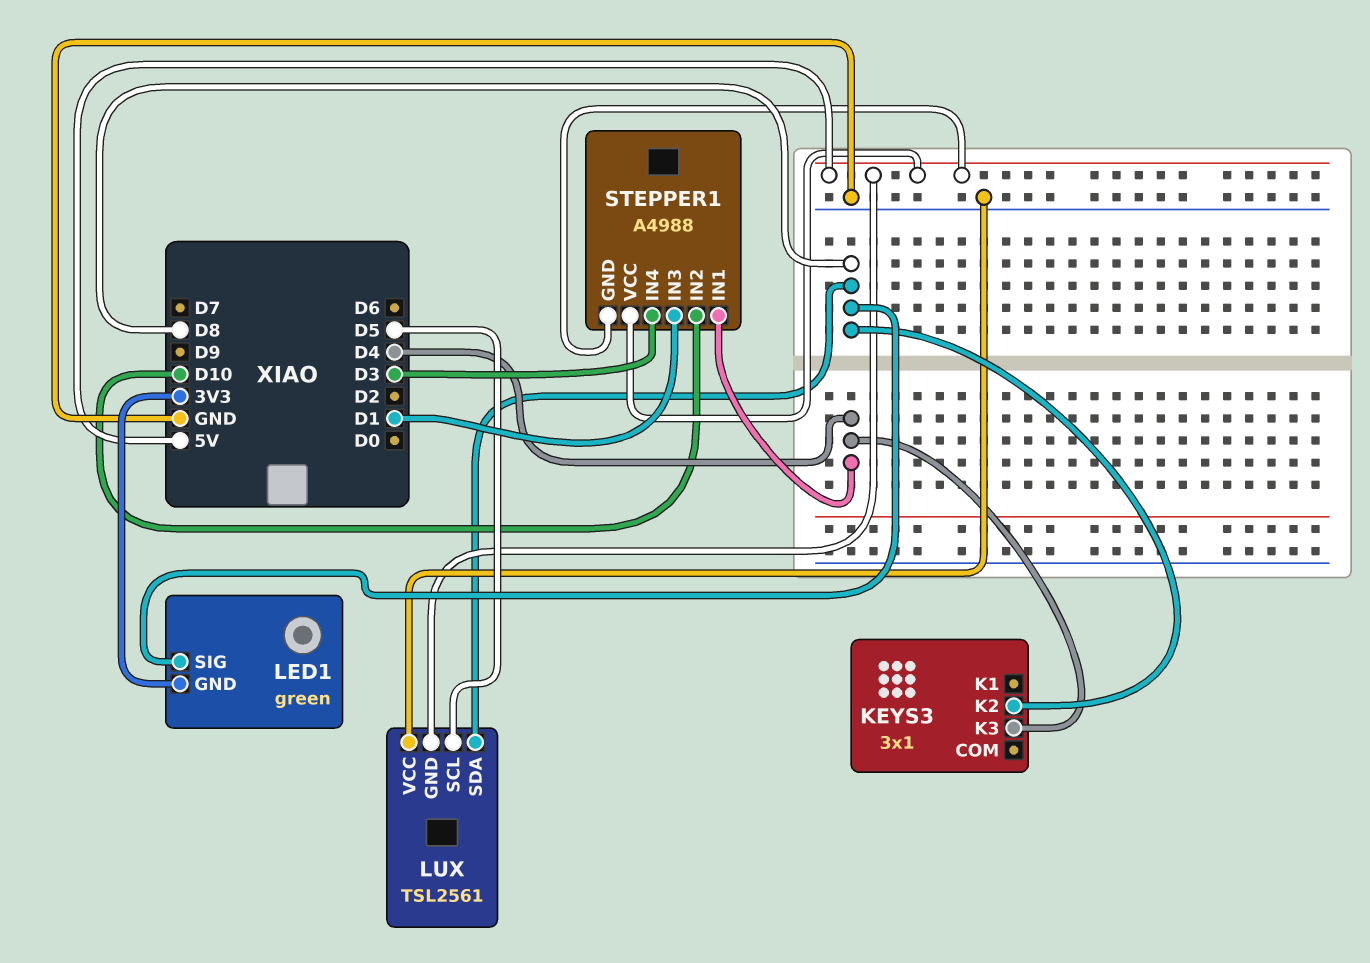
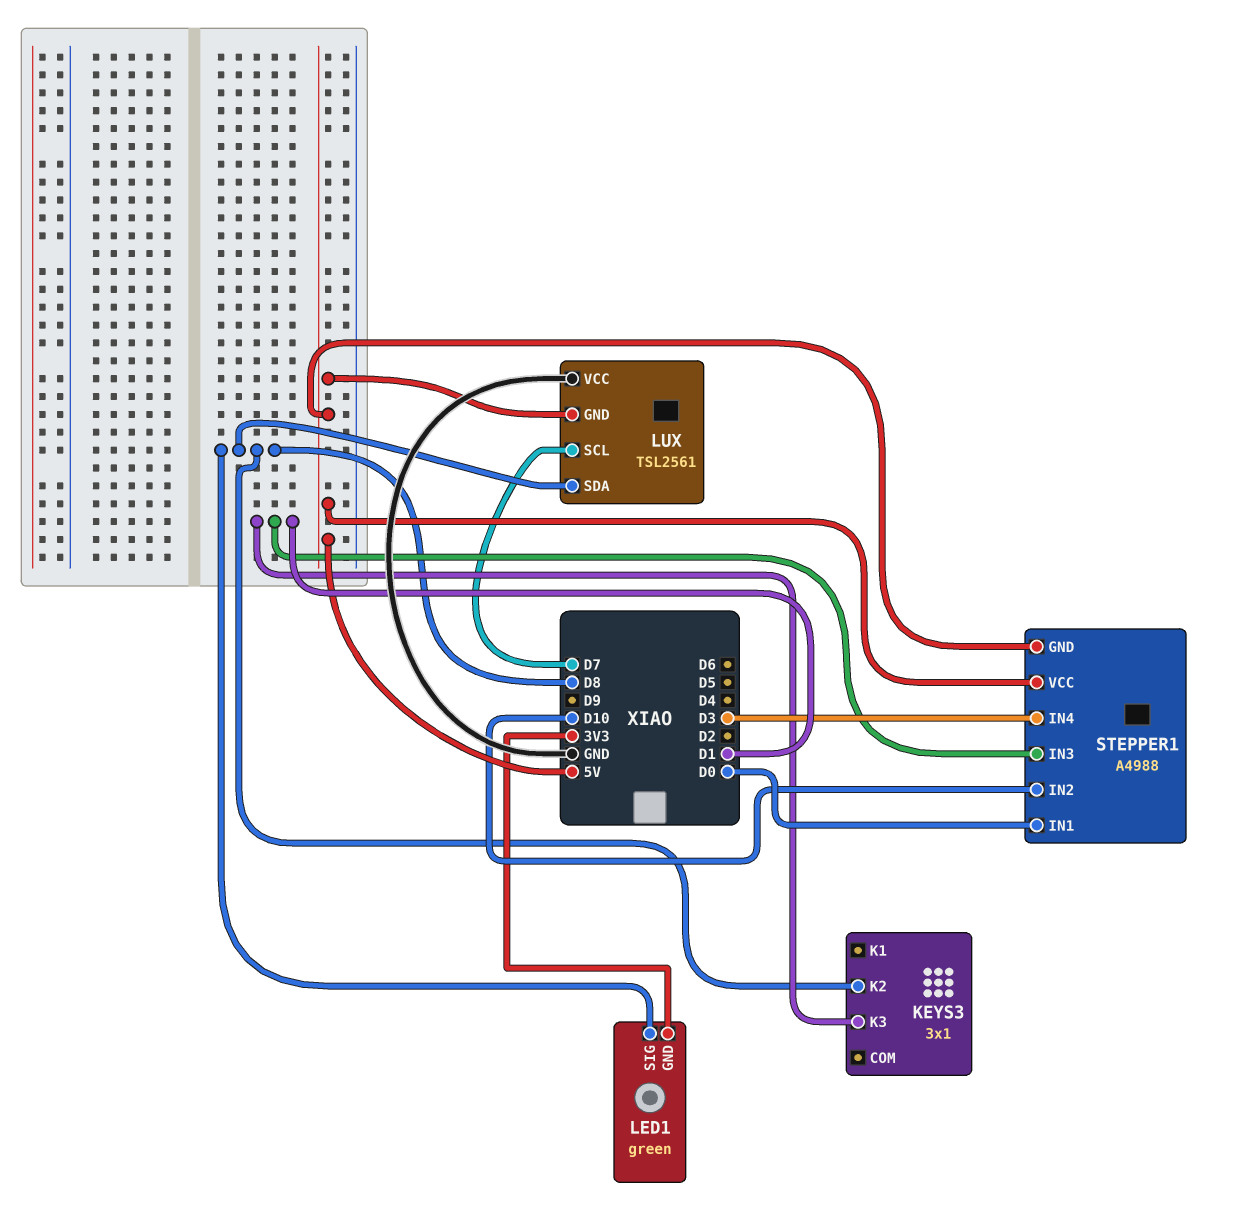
KEYS3 pin K3: D4 -> D1
LUX pin SCL: D5 -> D7
STEPPER1 pin IN1: D4 -> D0

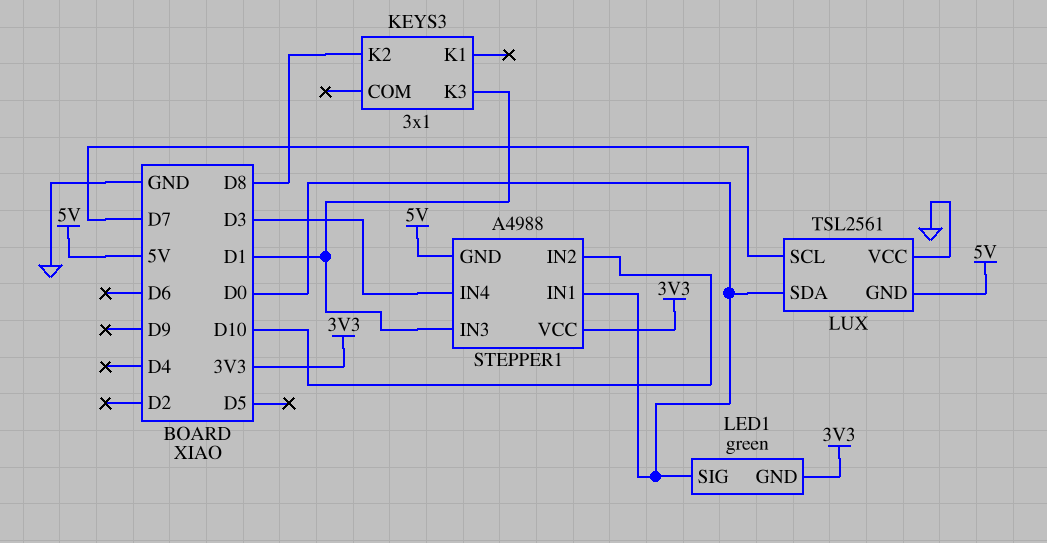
LED1 pin SIG: D8 -> D0
LUX pin SDA: D8 -> D0
STEPPER1 pin VCC: 5V -> 3V3

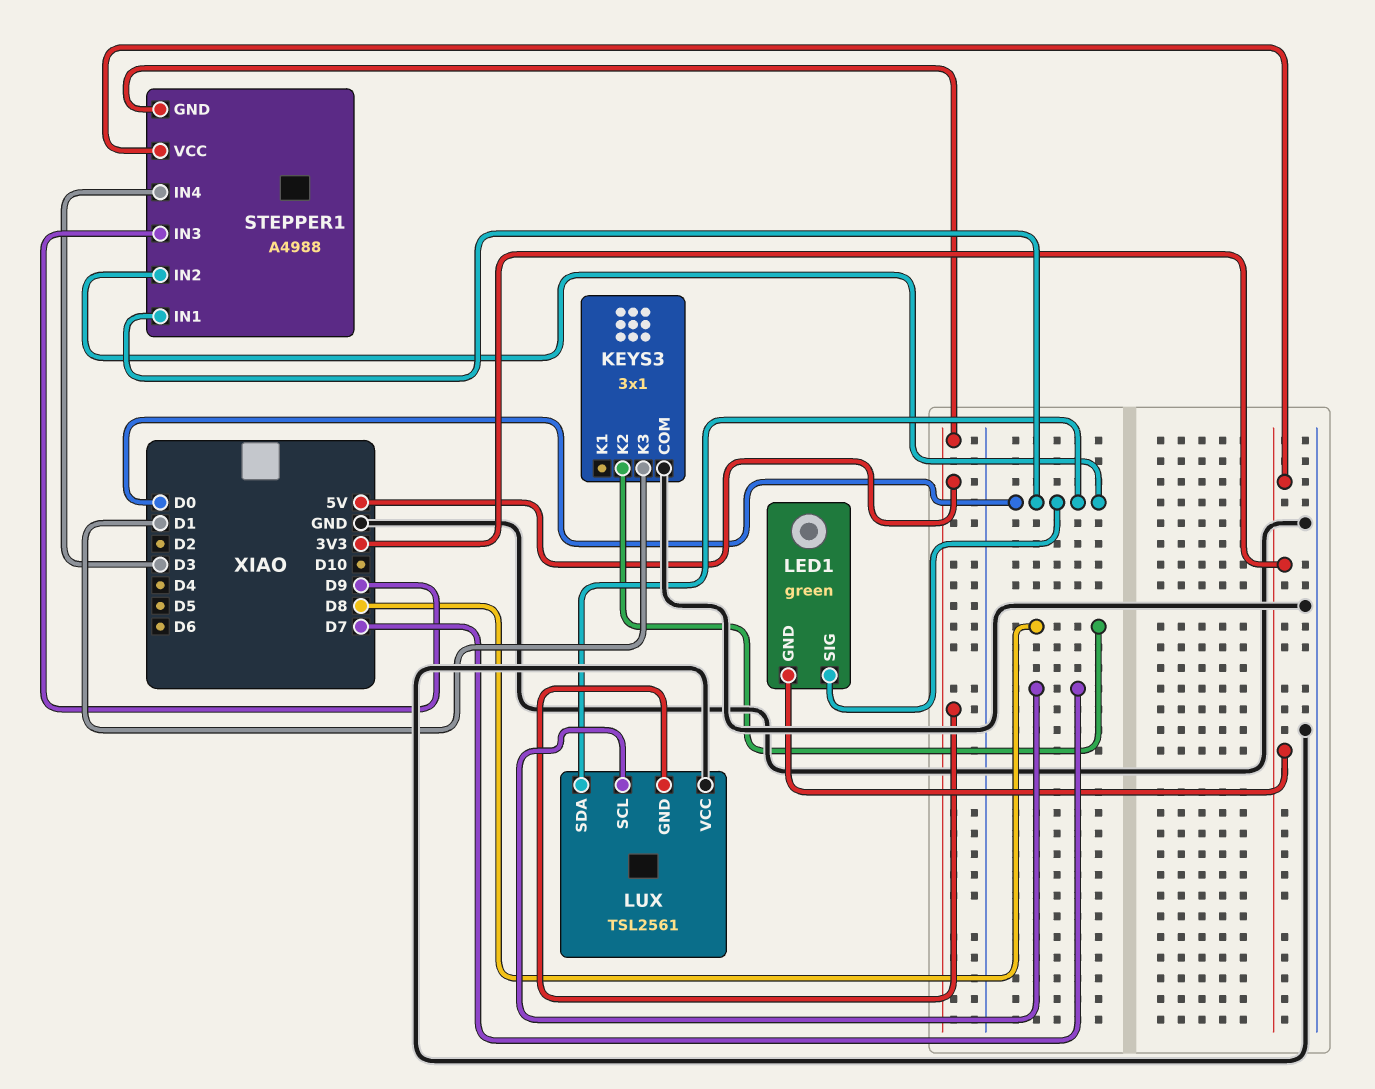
KEYS3 pin COM: none -> GND
STEPPER1 pin IN2: D10 -> D0
STEPPER1 pin IN3: D1 -> D9

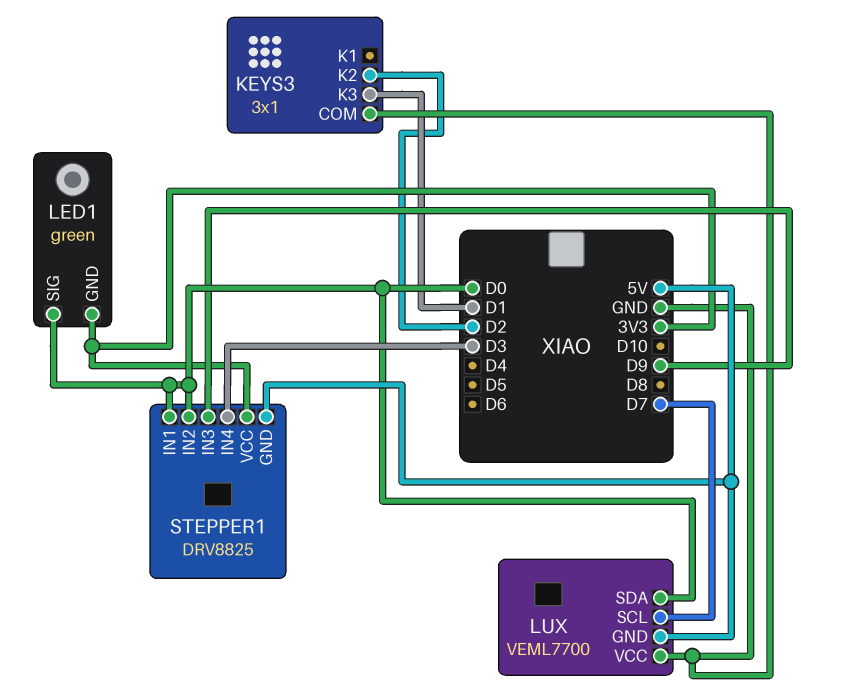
KEYS3 pin K2: D8 -> D2
LUX: TSL2561 -> VEML7700
STEPPER1: A4988 -> DRV8825

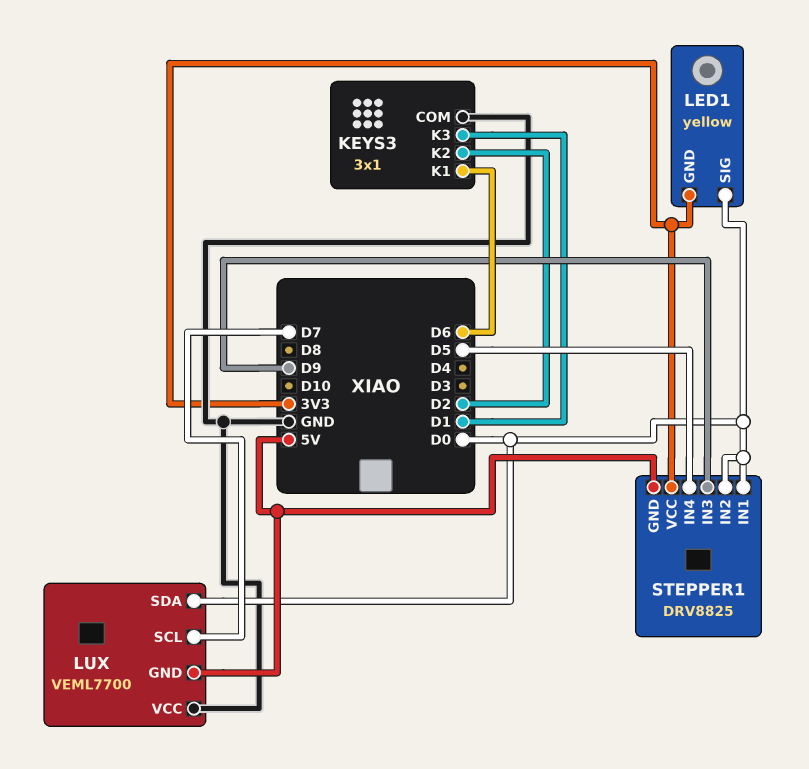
KEYS3 pin K1: none -> D6
LED1: green -> yellow
STEPPER1 pin IN4: D3 -> D5

